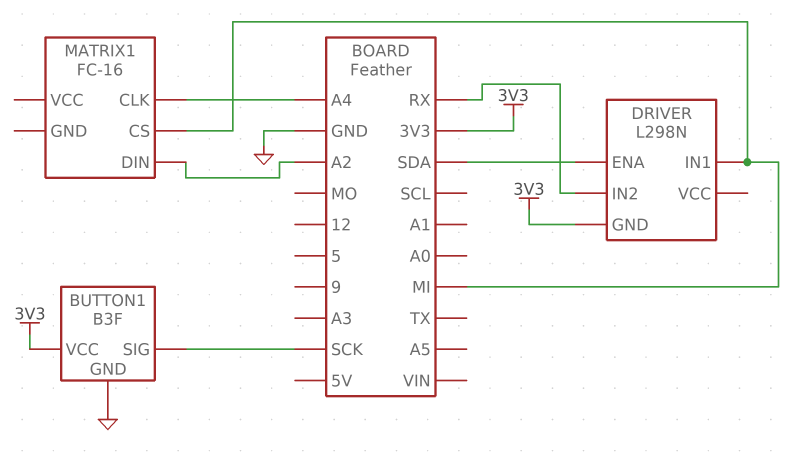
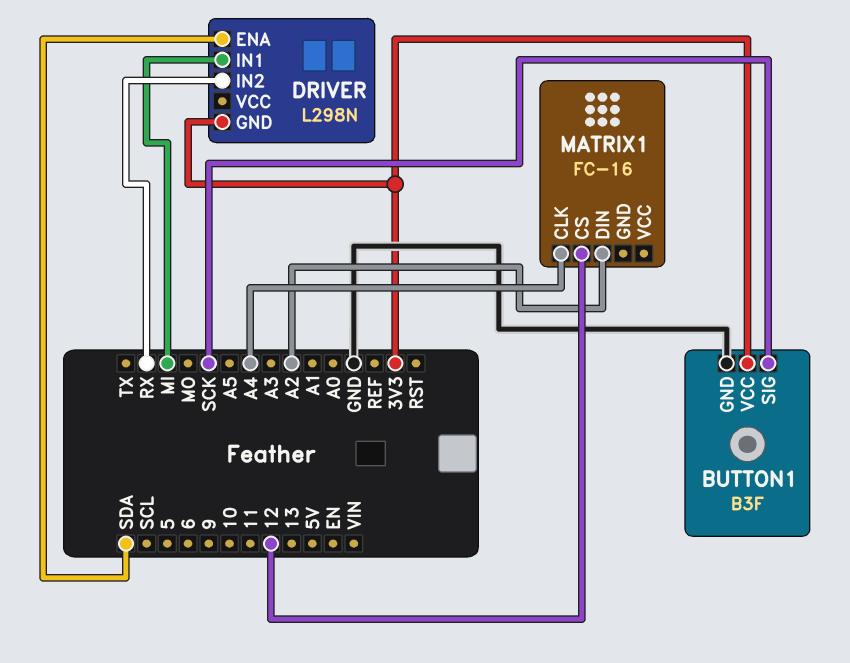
MATRIX1 pin CS: MI -> 12

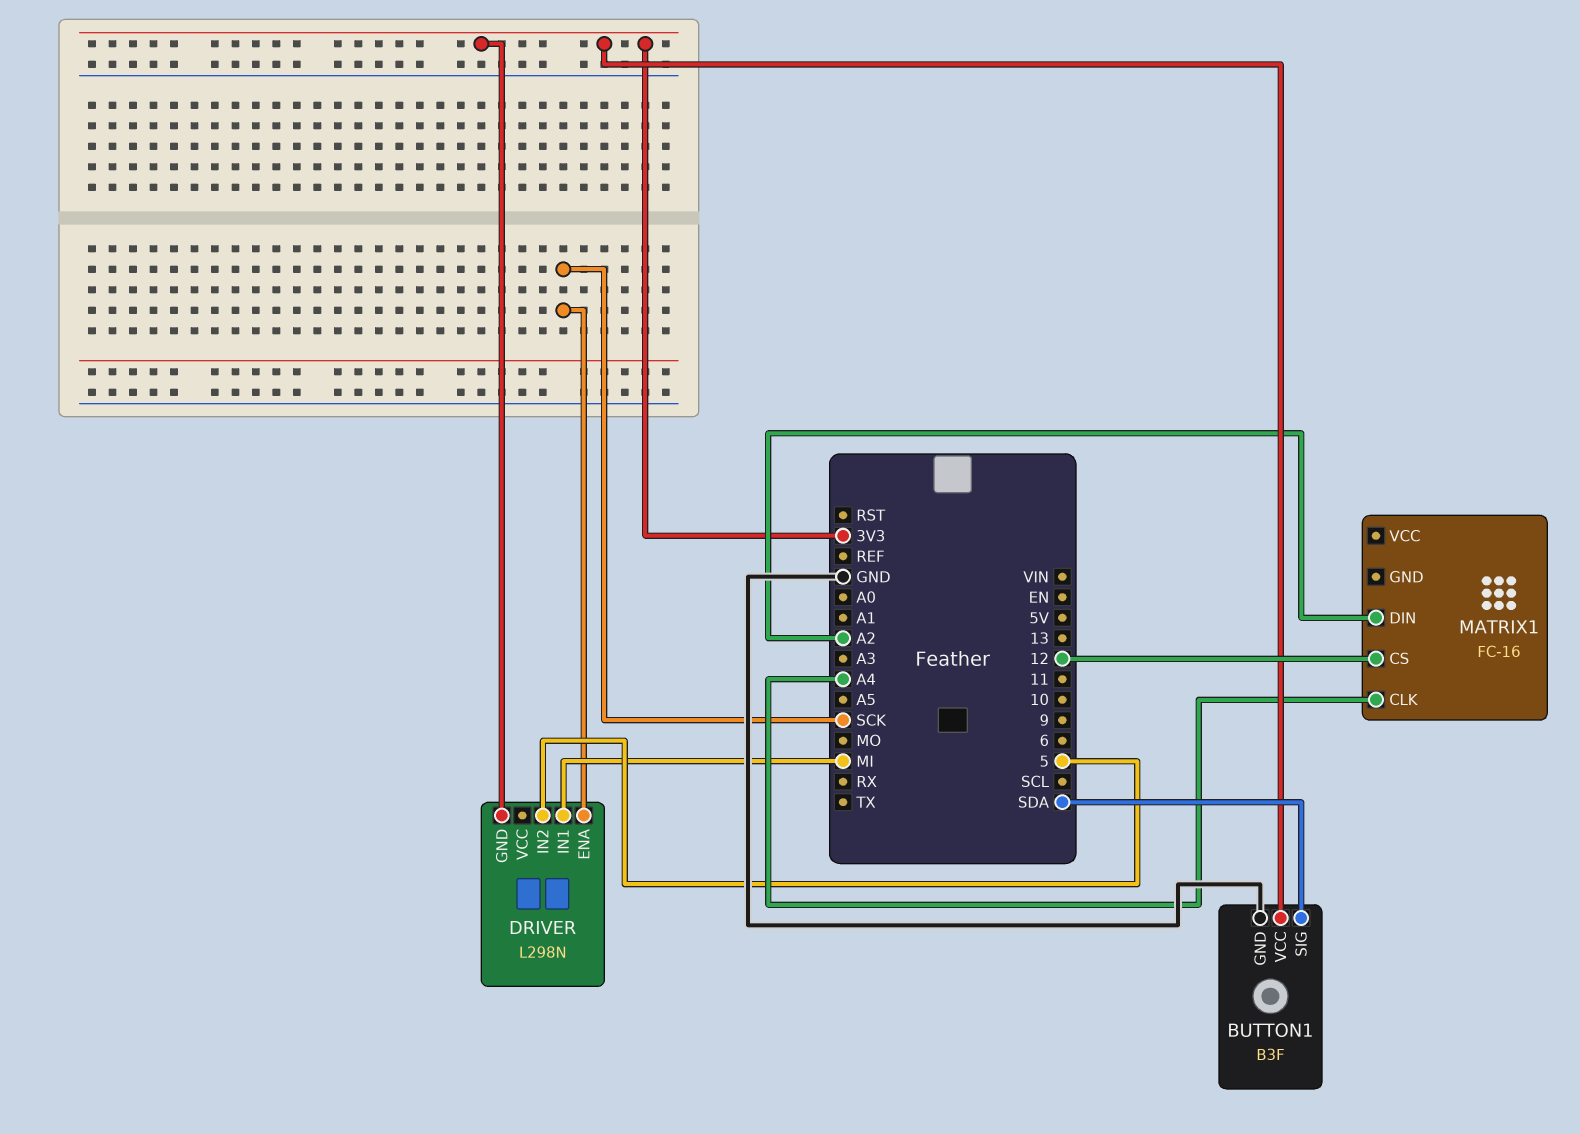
BUTTON1 pin SIG: SCK -> SDA
DRIVER pin ENA: SDA -> SCK
DRIVER pin IN2: RX -> 5

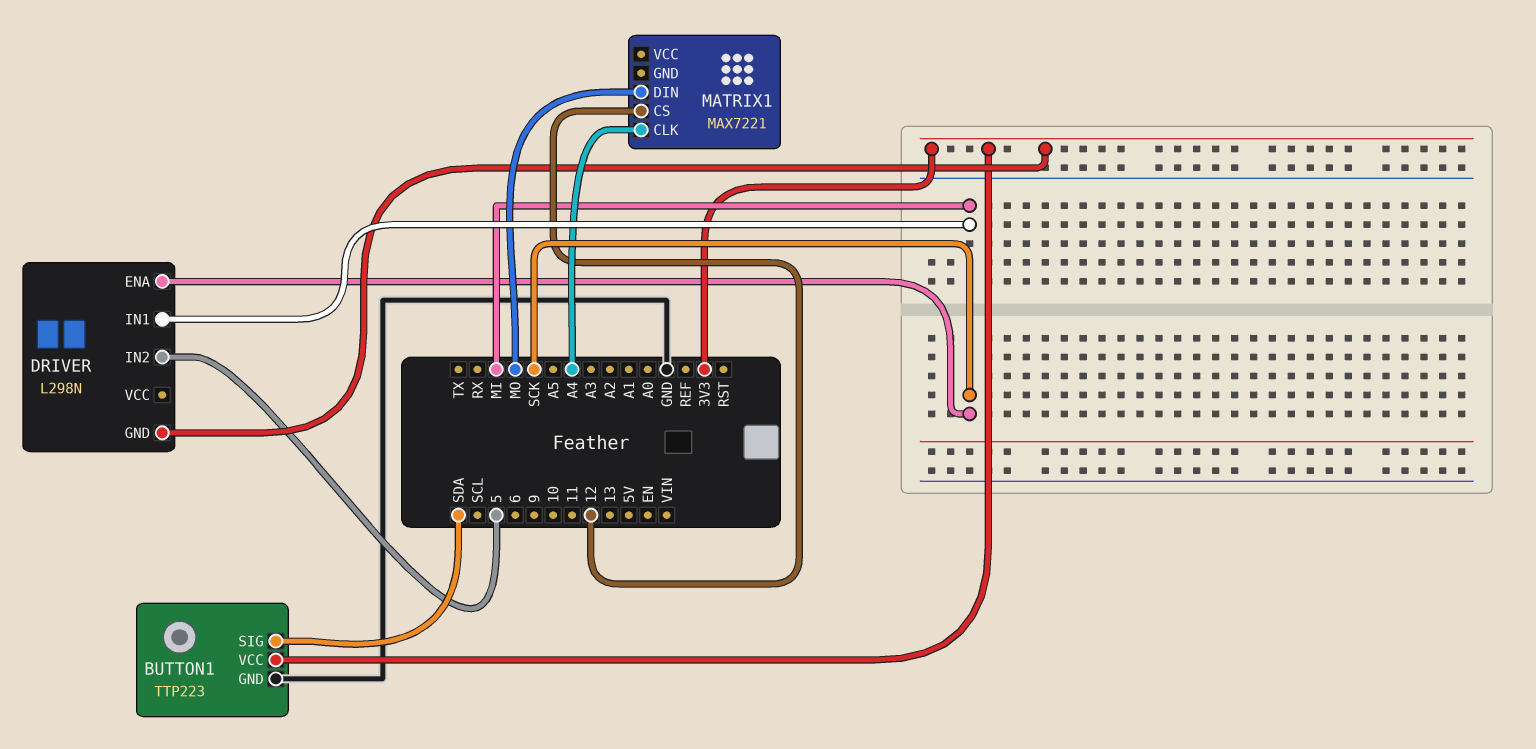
BUTTON1: B3F -> TTP223
MATRIX1: FC-16 -> MAX7221
MATRIX1 pin DIN: A2 -> MO

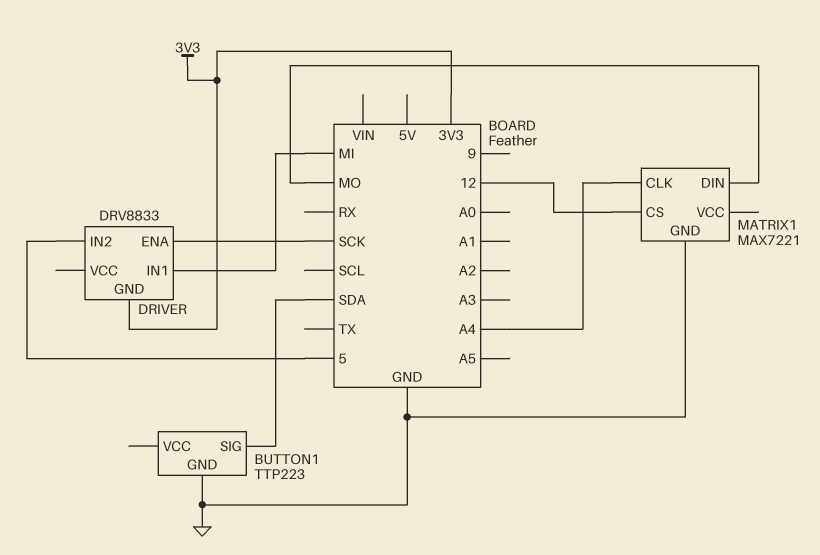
BUTTON1 pin VCC: 3V3 -> none
DRIVER: L298N -> DRV8833
MATRIX1 pin GND: none -> GND

